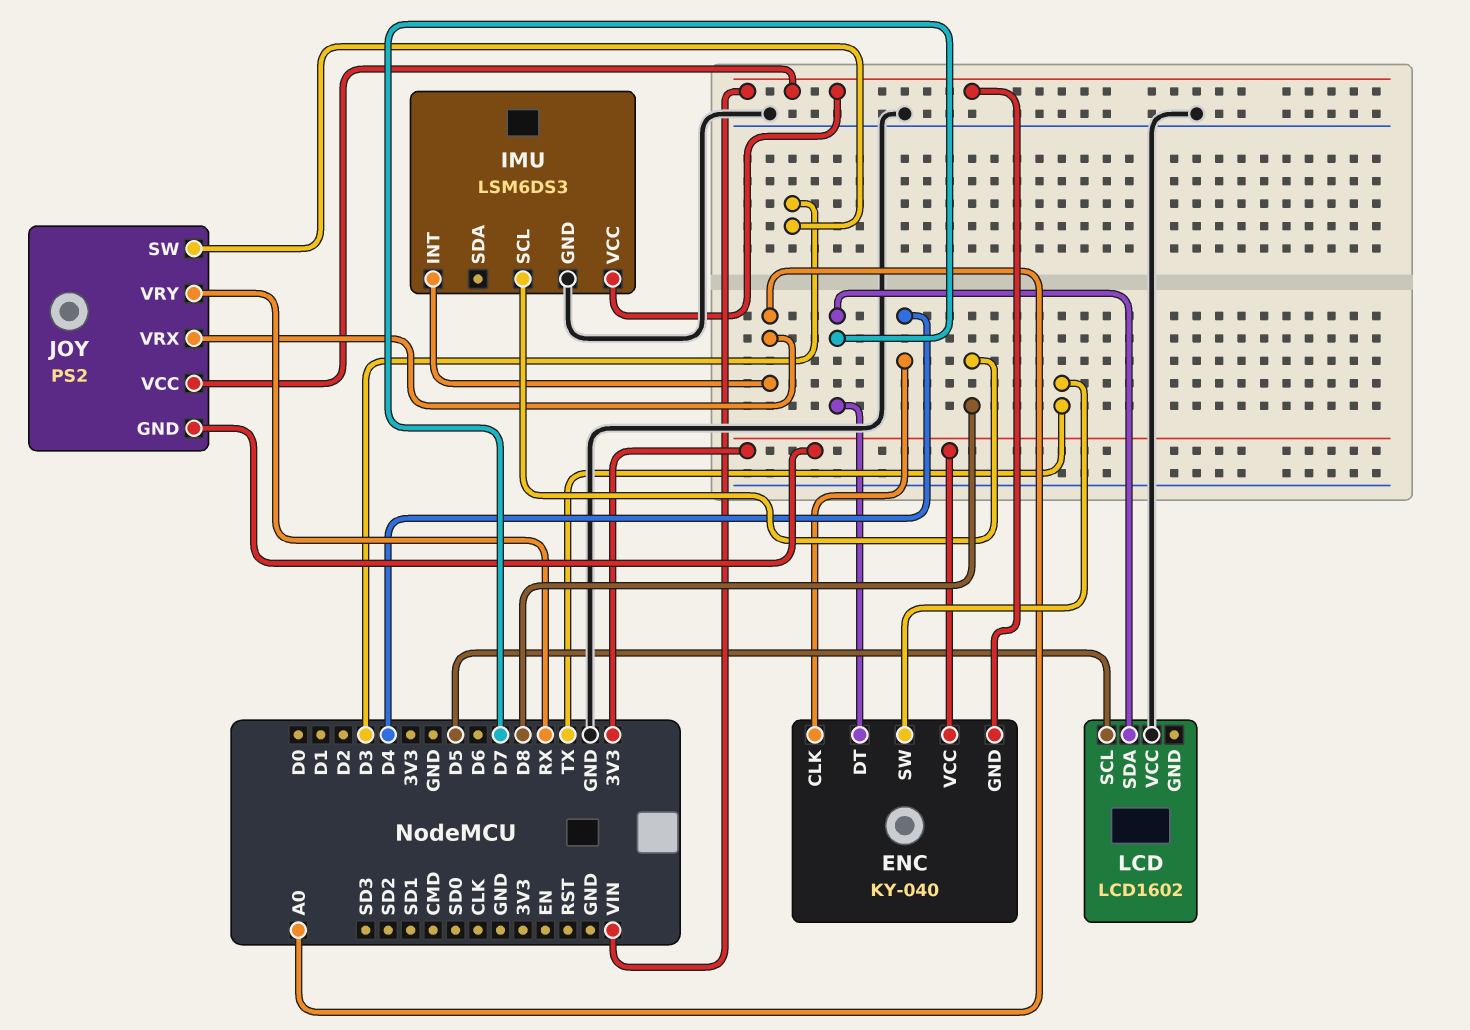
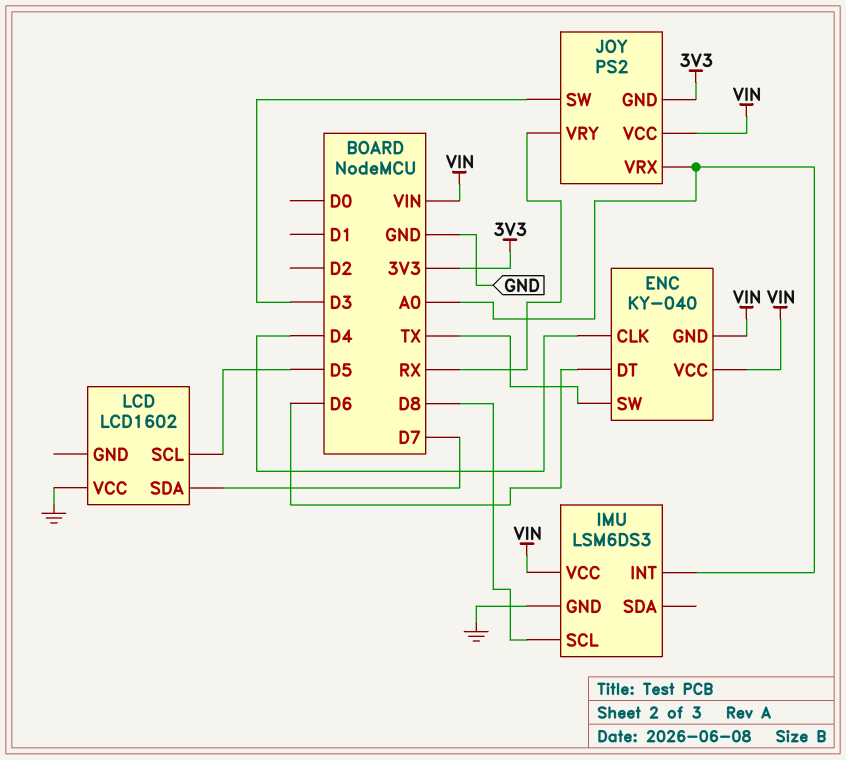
ENC pin DT: D7 -> D6
ENC pin VCC: 3V3 -> VIN

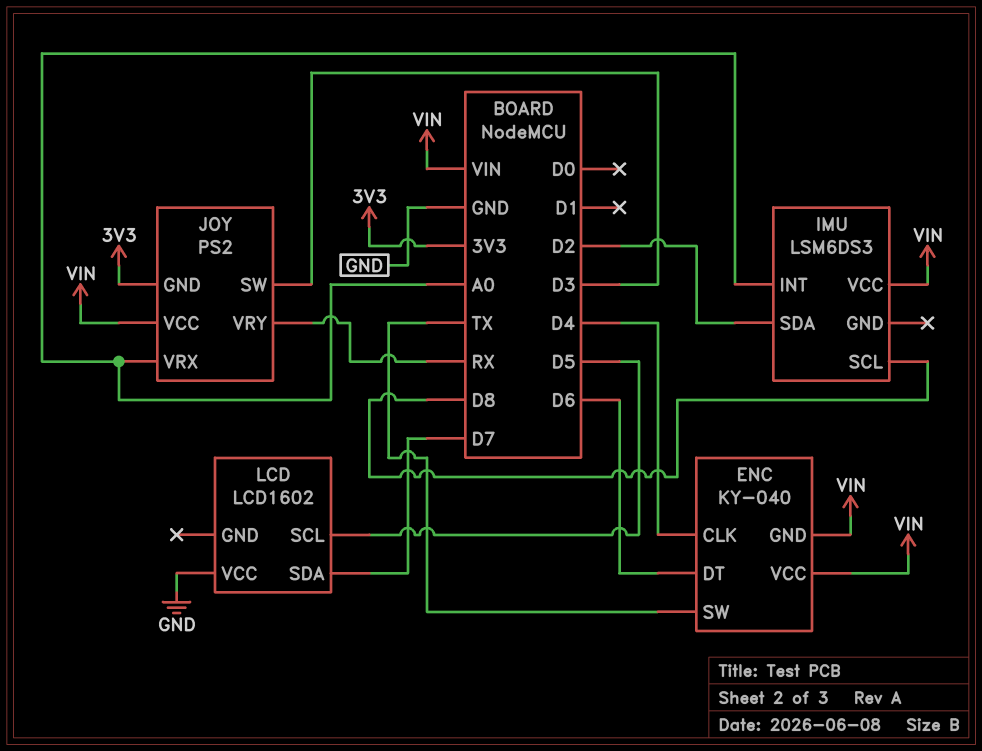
IMU pin GND: GND -> none
IMU pin SDA: none -> D2

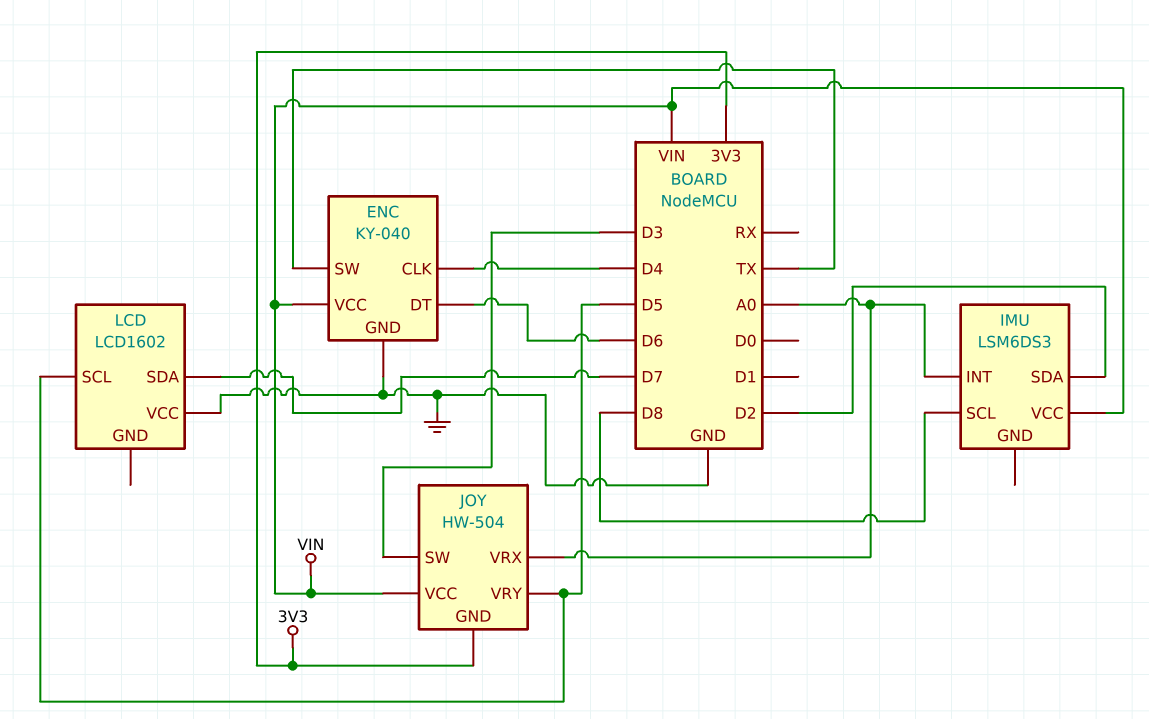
ENC pin GND: VIN -> GND
JOY: PS2 -> HW-504
JOY pin VRY: RX -> D5

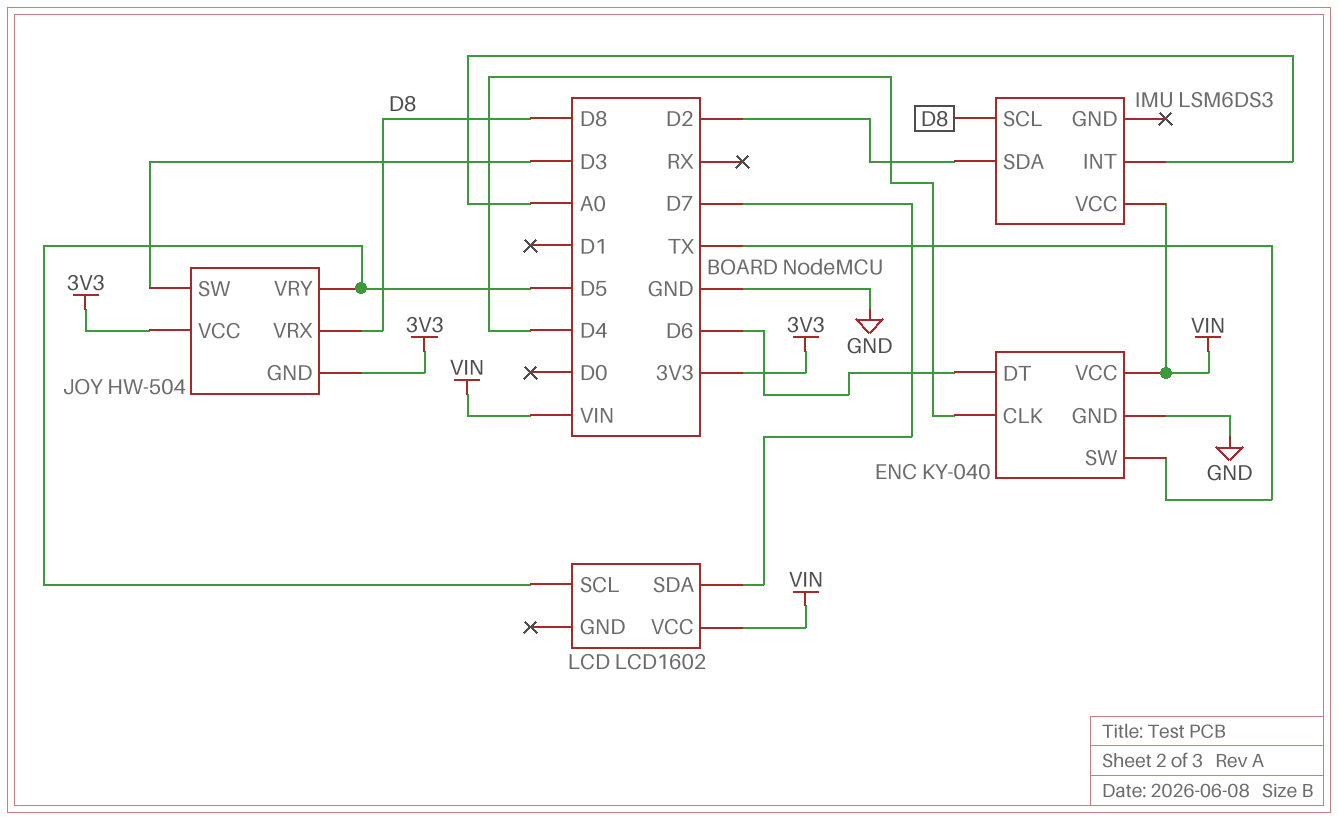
JOY pin VCC: VIN -> 3V3
JOY pin VRX: A0 -> D8
LCD pin VCC: GND -> VIN

